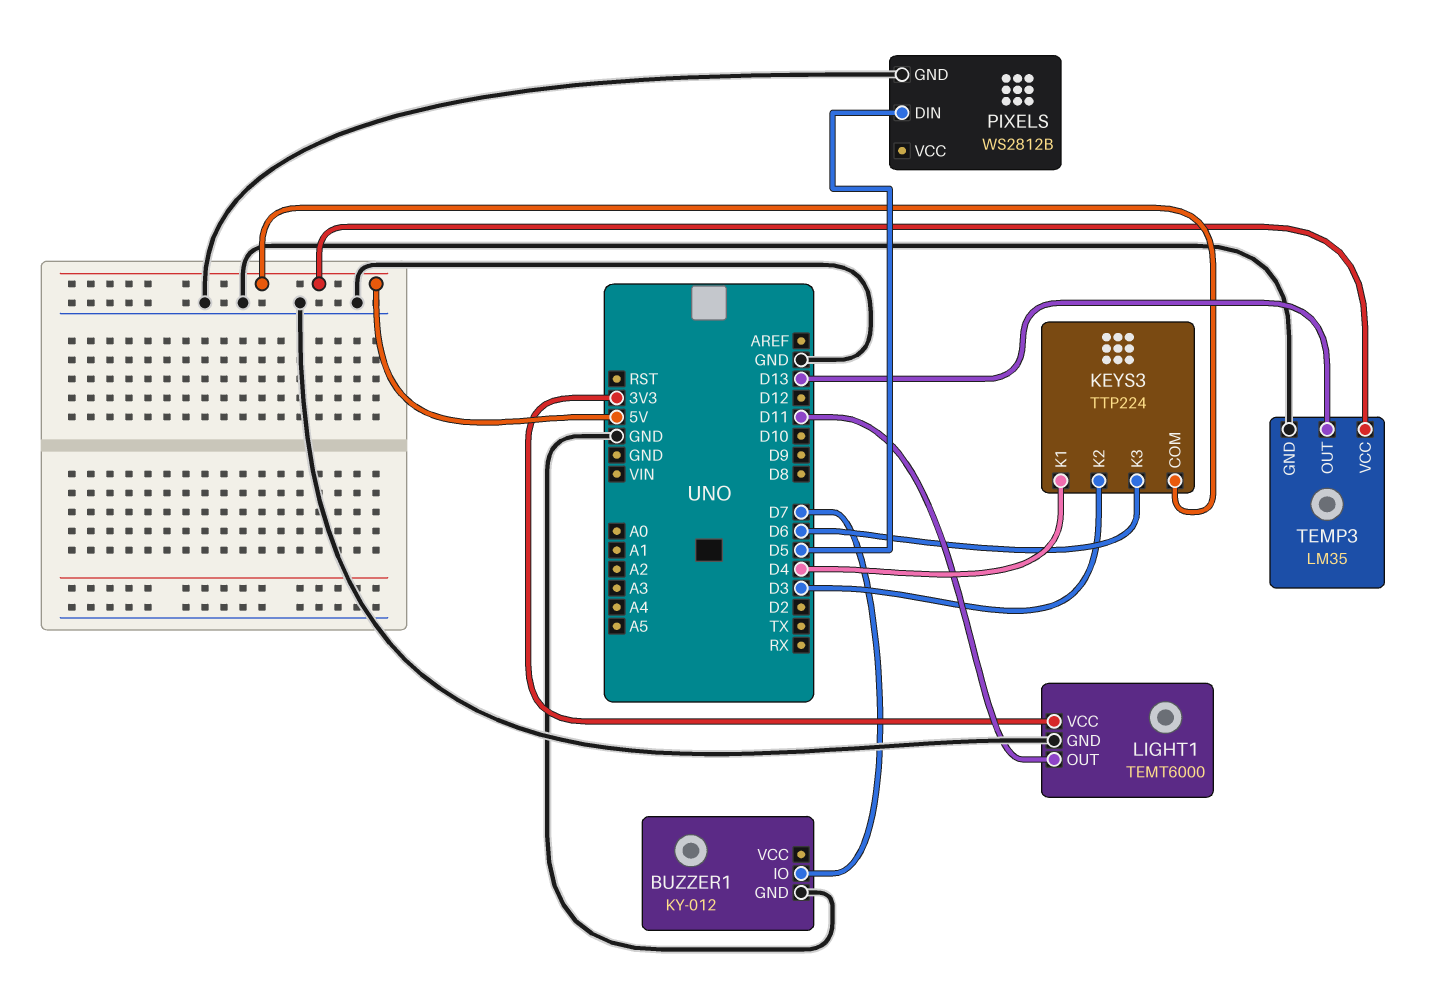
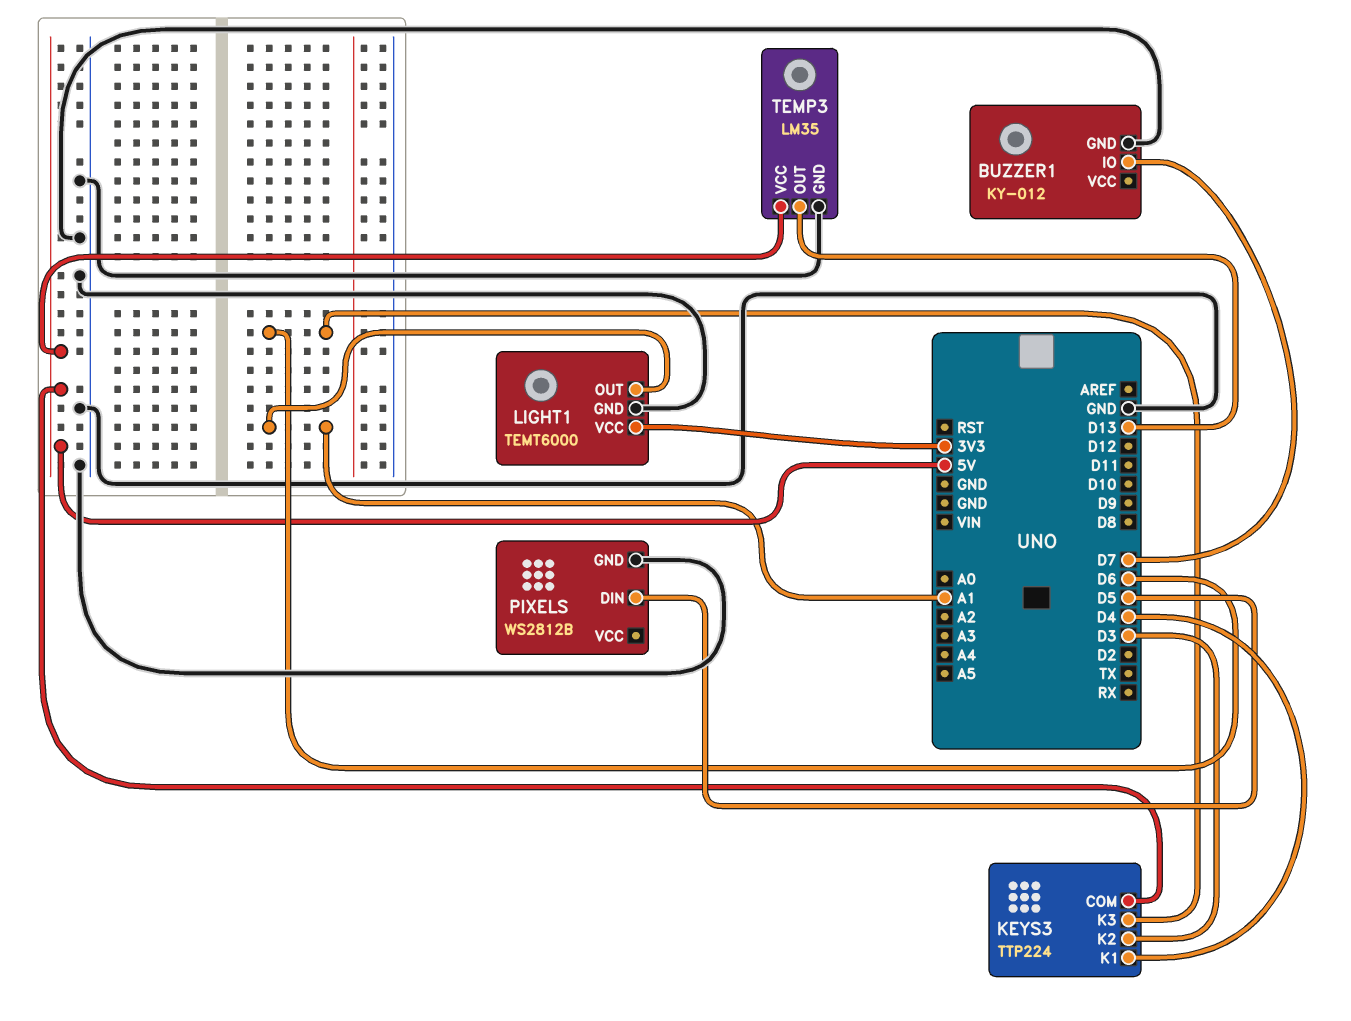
LIGHT1 pin OUT: D11 -> A1

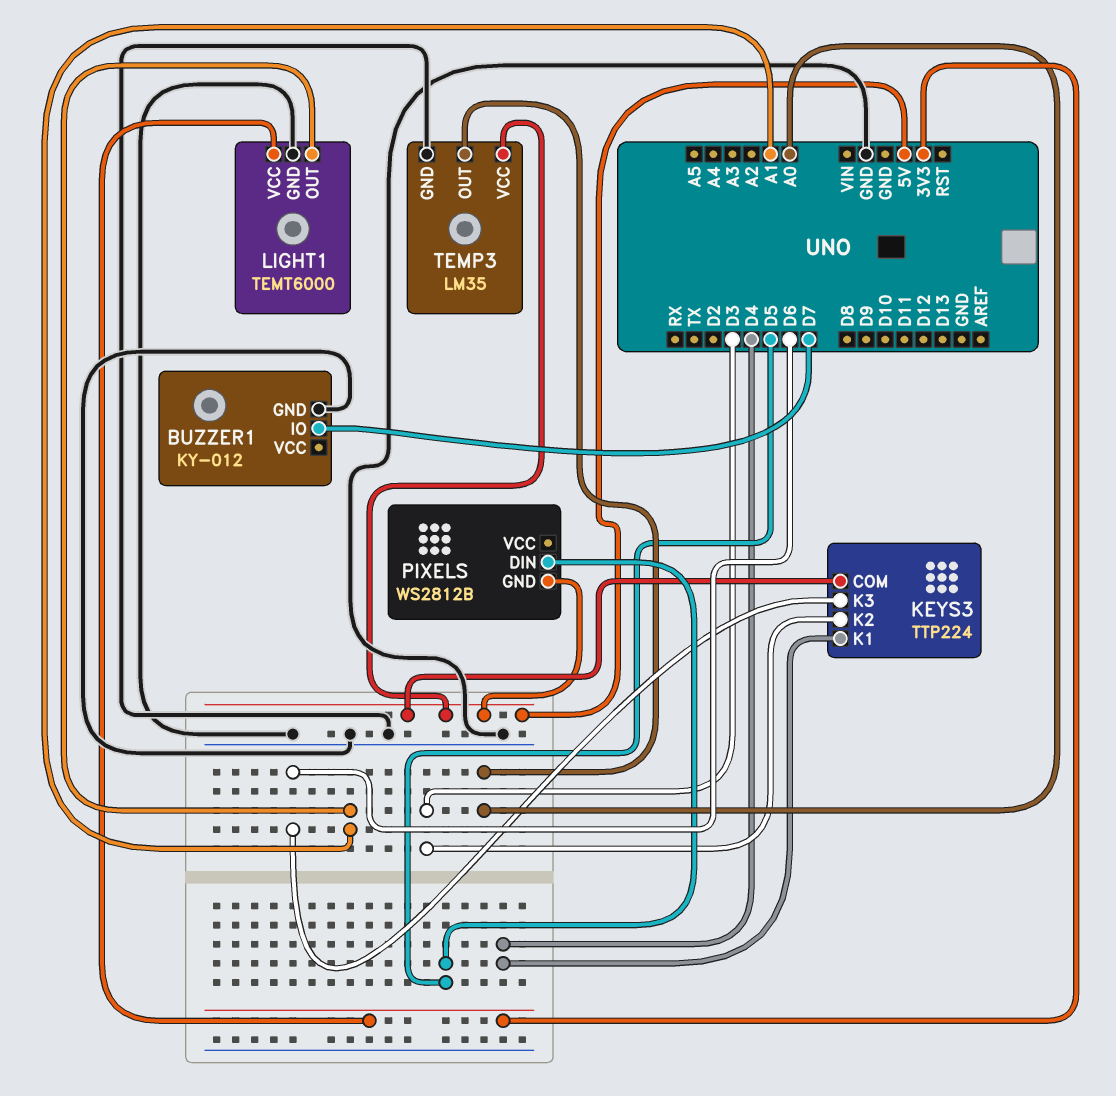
PIXELS pin GND: GND -> 5V
TEMP3 pin OUT: D13 -> A0

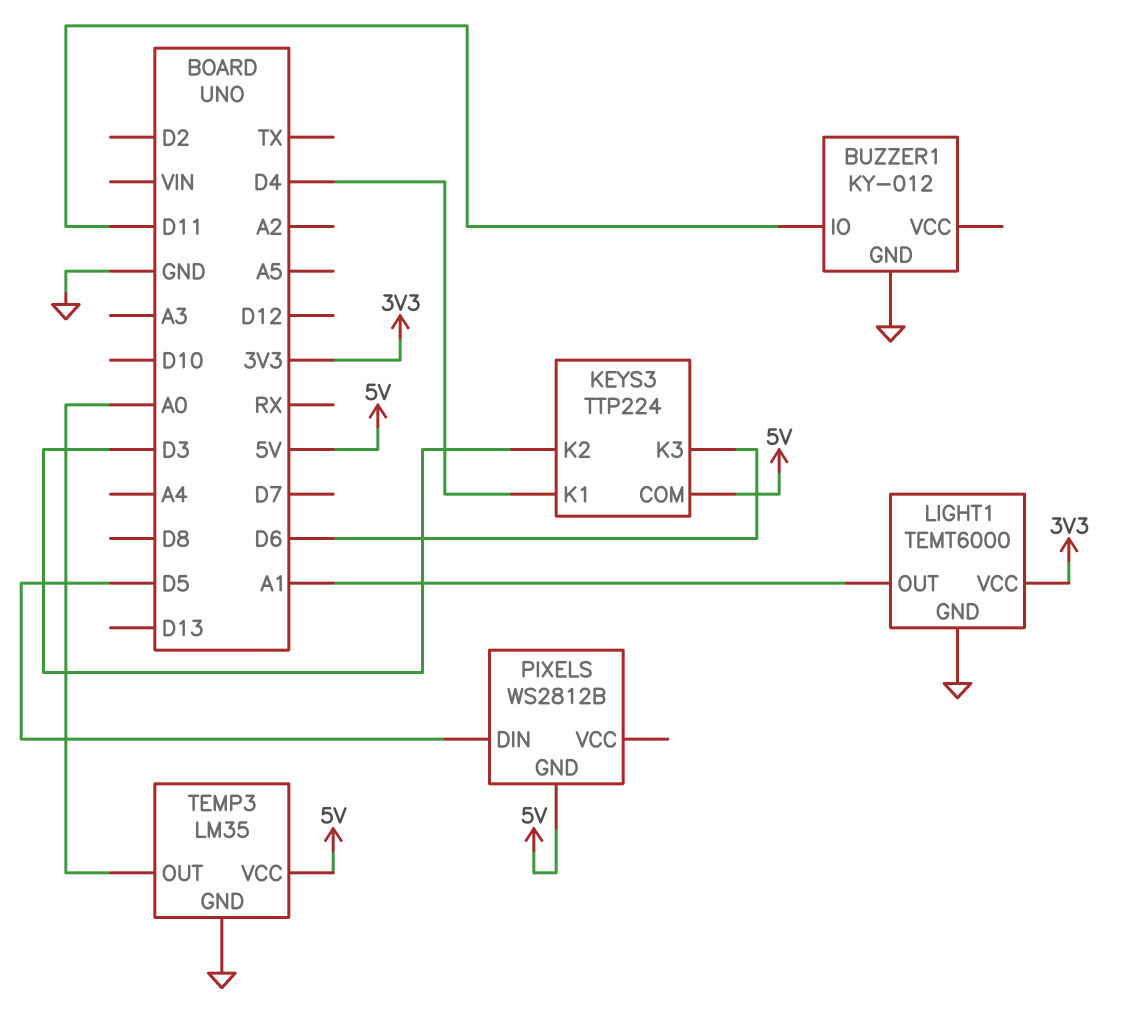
BUZZER1 pin IO: D7 -> D11

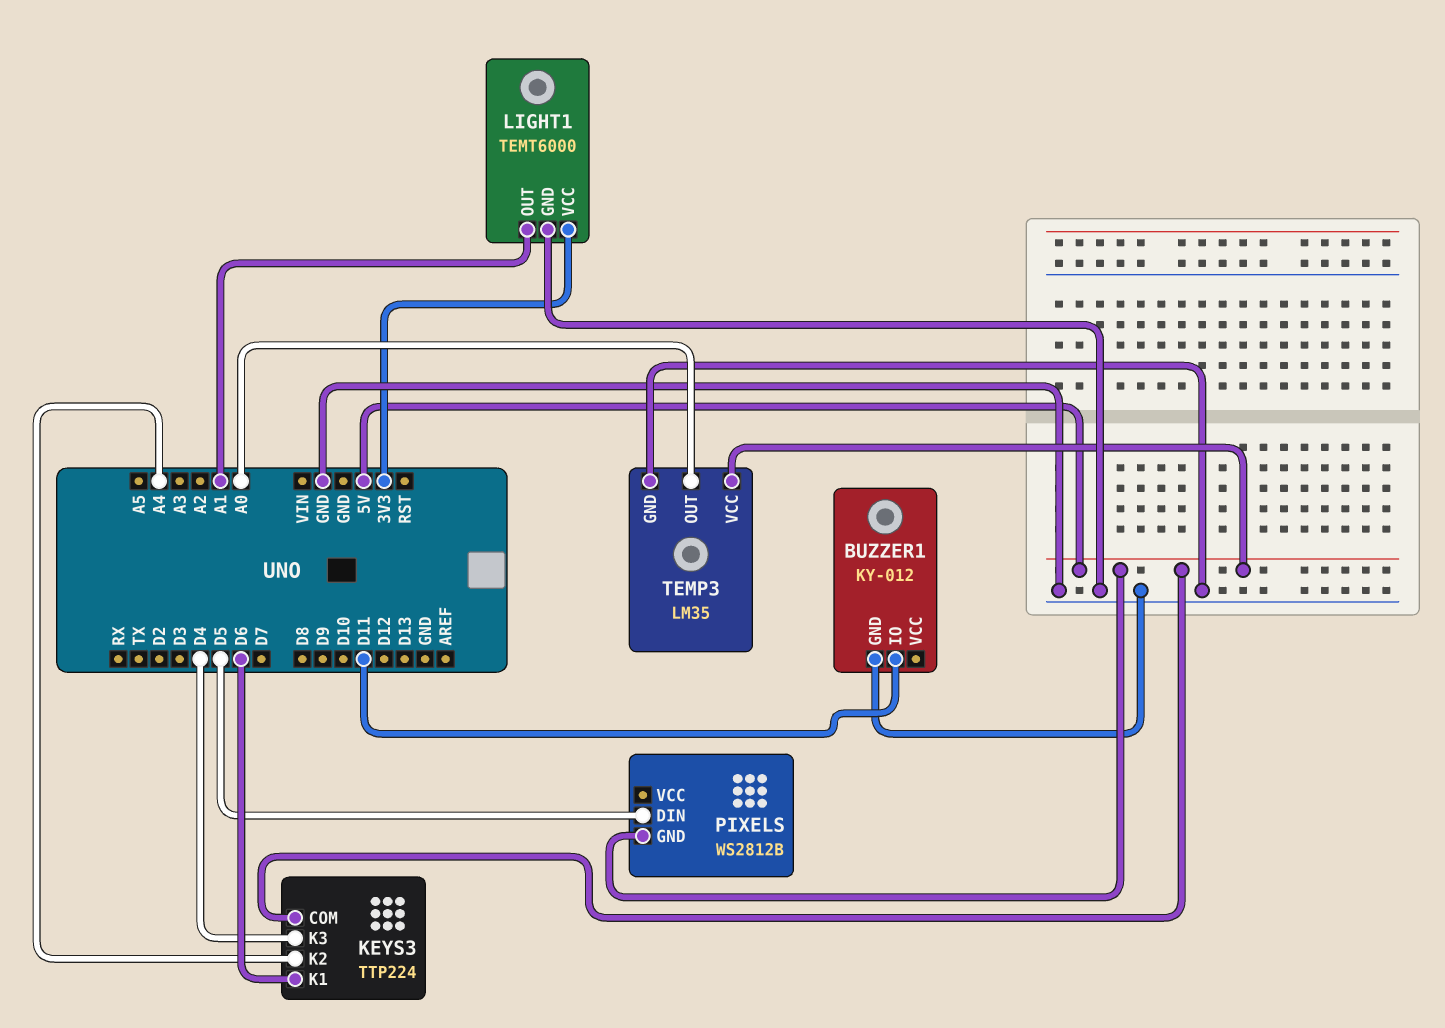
KEYS3 pin K1: D4 -> D6
KEYS3 pin K2: D3 -> A4
KEYS3 pin K3: D6 -> D4

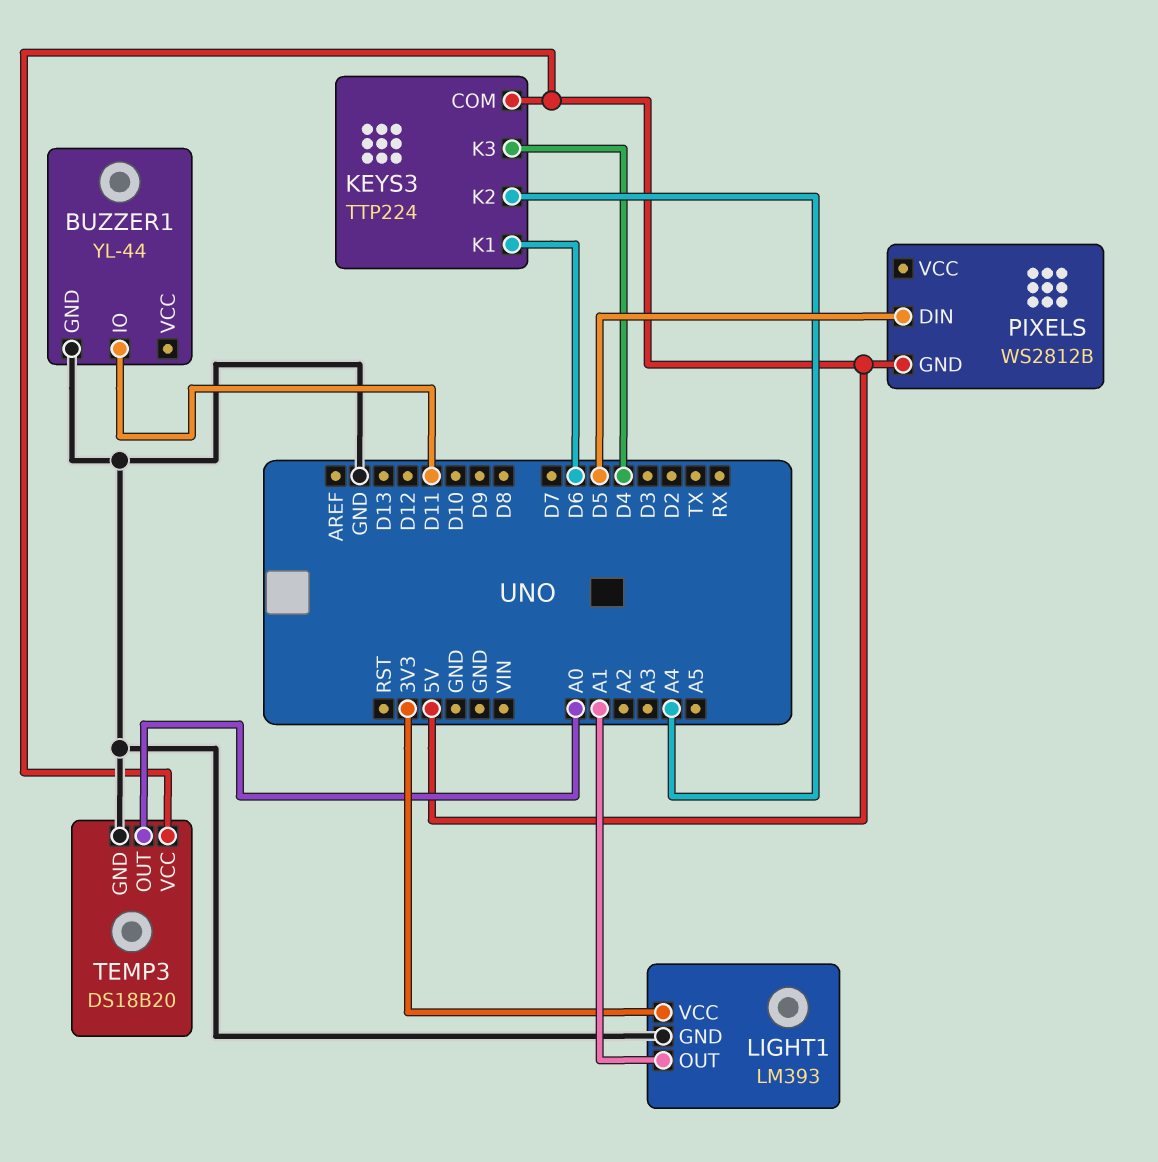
BUZZER1: KY-012 -> YL-44
LIGHT1: TEMT6000 -> LM393
TEMP3: LM35 -> DS18B20

